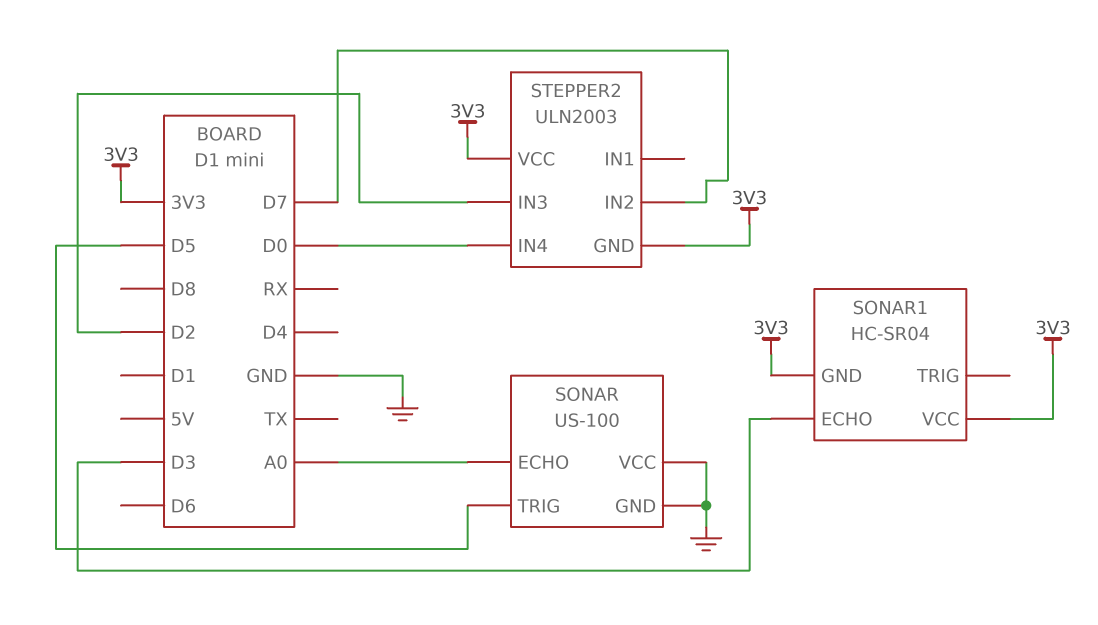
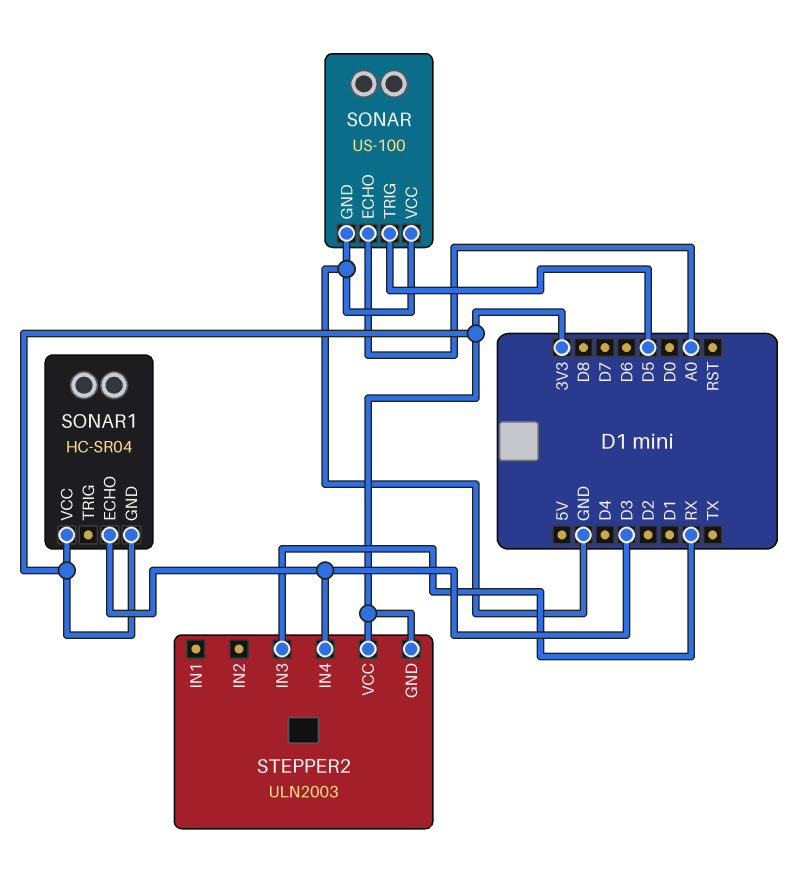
STEPPER2 pin IN2: D7 -> none
STEPPER2 pin IN3: D2 -> RX
STEPPER2 pin IN4: D0 -> D3

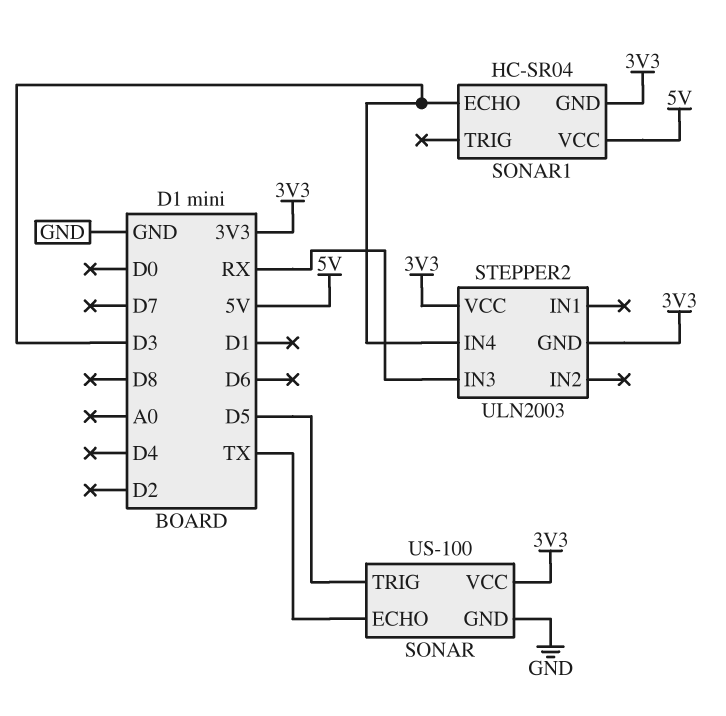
SONAR pin ECHO: A0 -> TX
SONAR pin VCC: GND -> 3V3
SONAR1 pin VCC: 3V3 -> 5V

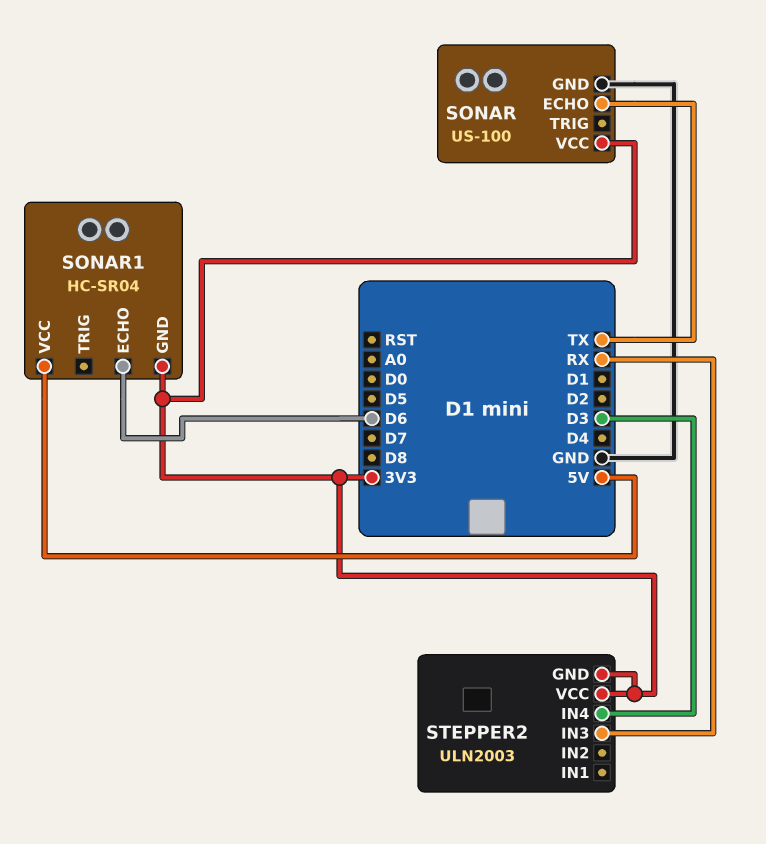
SONAR pin TRIG: D5 -> none
SONAR1 pin ECHO: D3 -> D6

